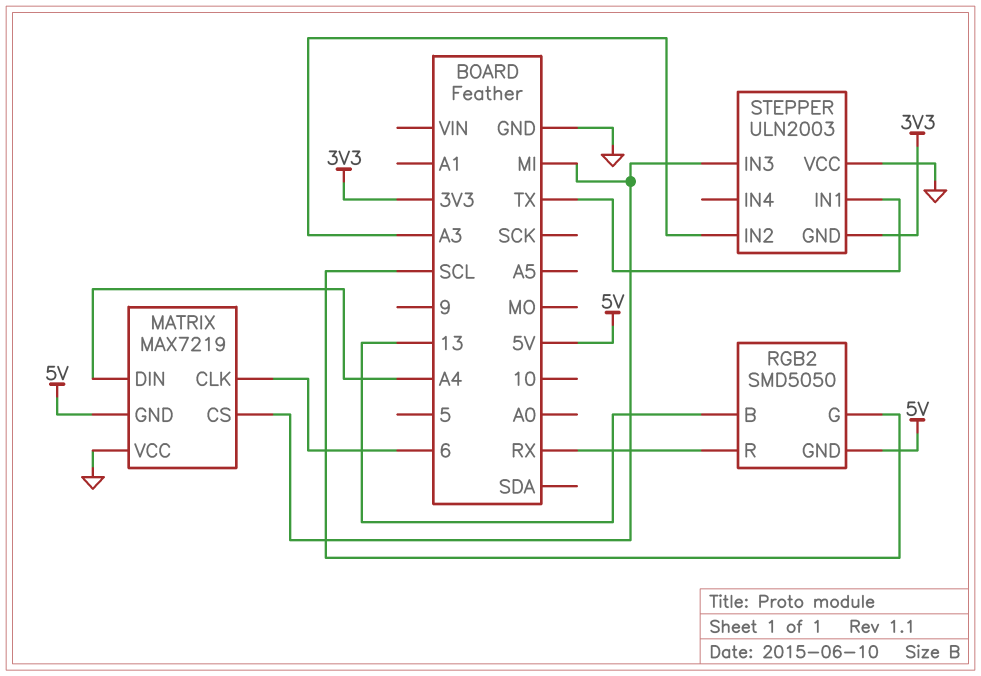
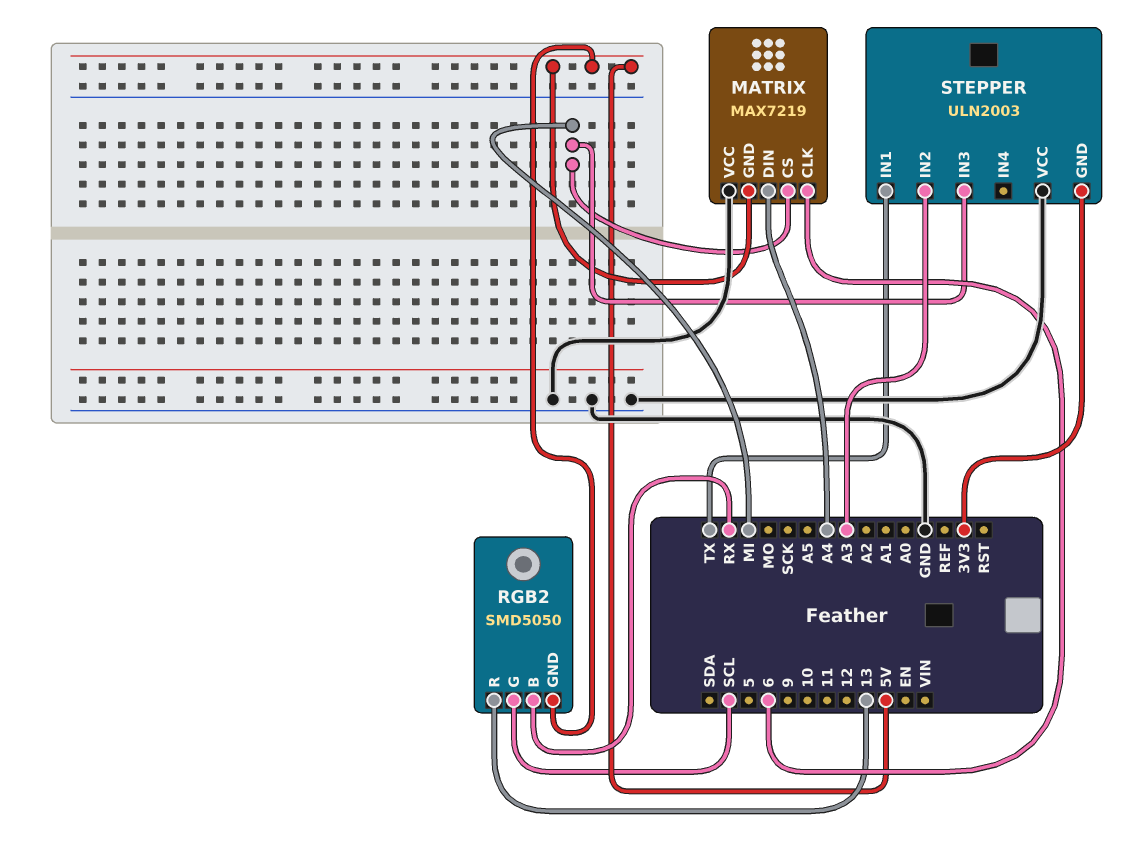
RGB2 pin B: 13 -> RX
RGB2 pin R: RX -> 13

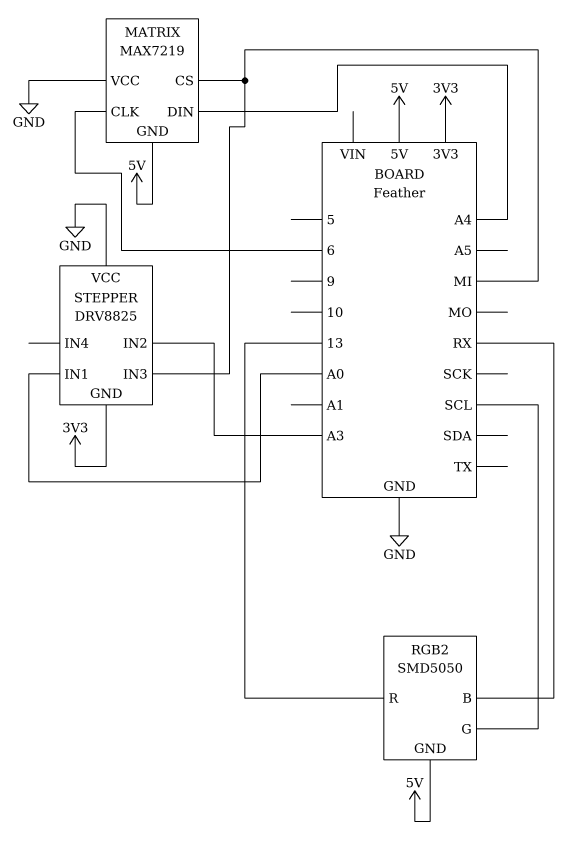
STEPPER: ULN2003 -> DRV8825
STEPPER pin IN1: TX -> A0

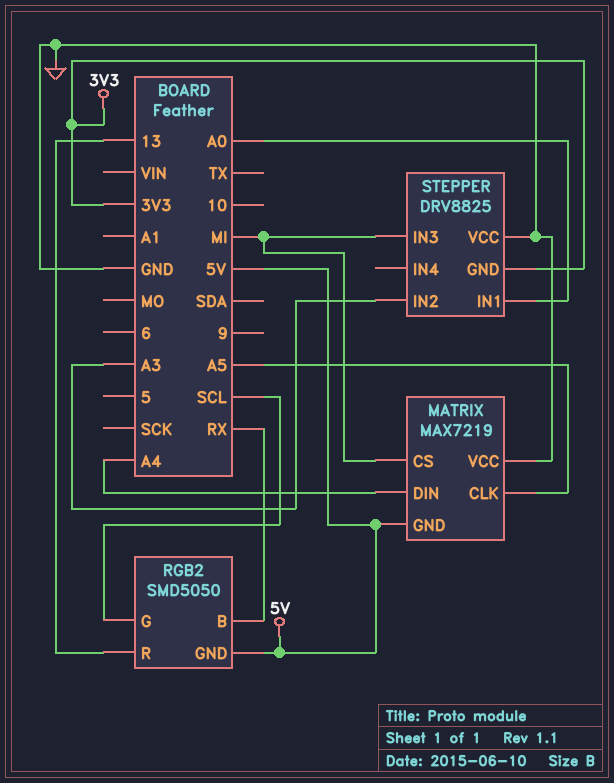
MATRIX pin CLK: 6 -> A5

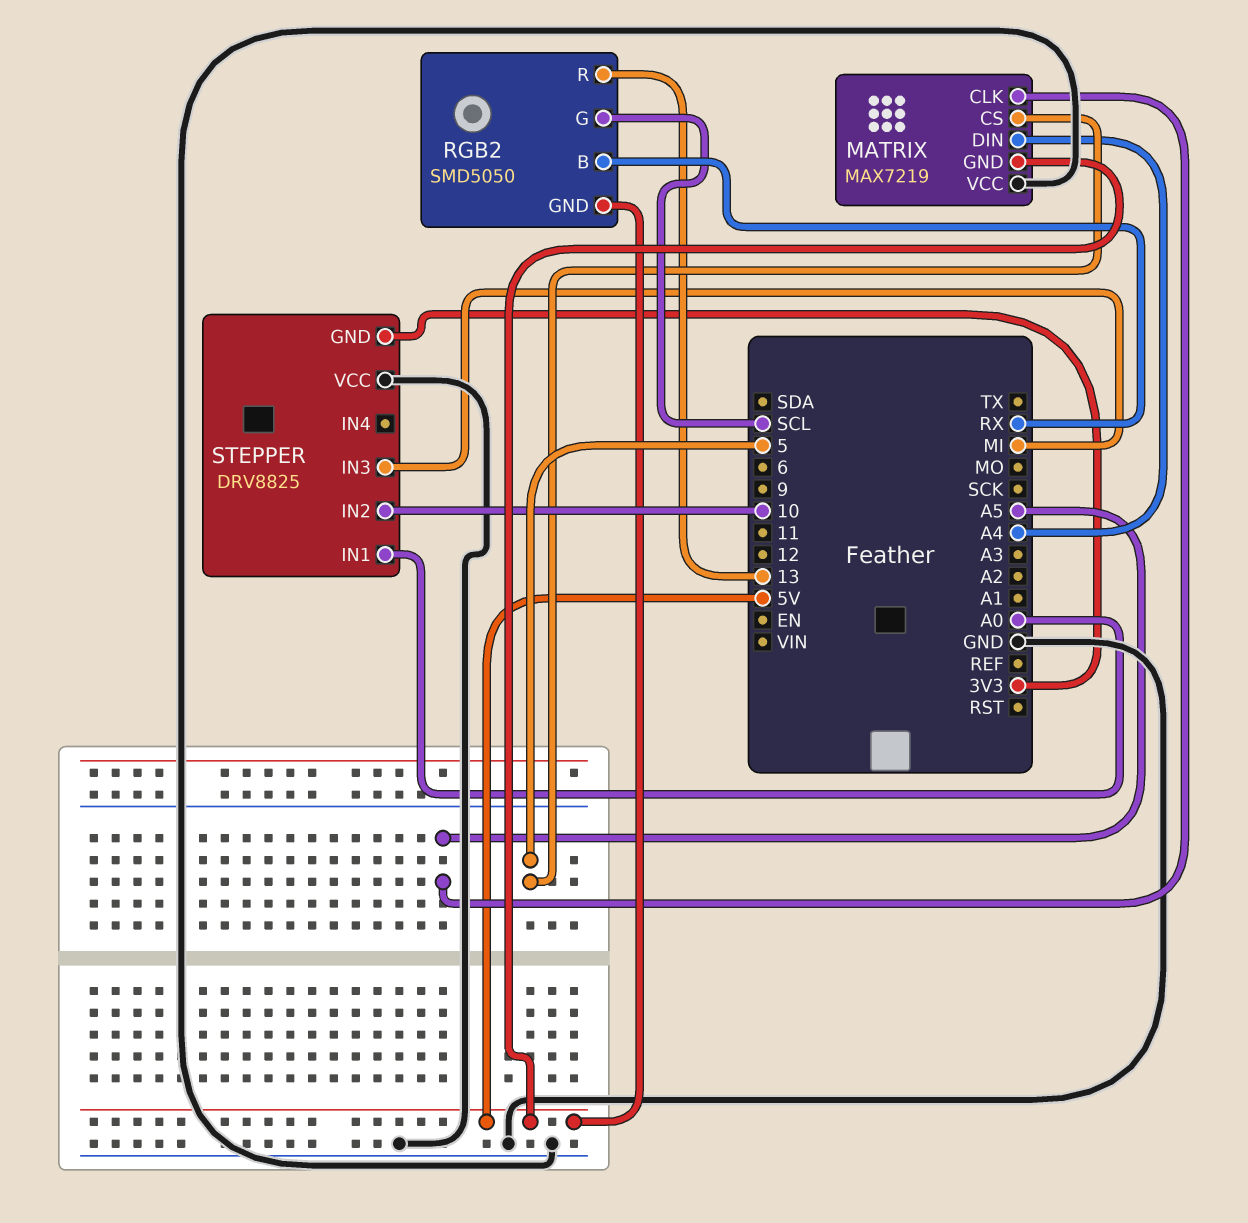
MATRIX pin CS: MI -> 5
STEPPER pin IN2: A3 -> 10

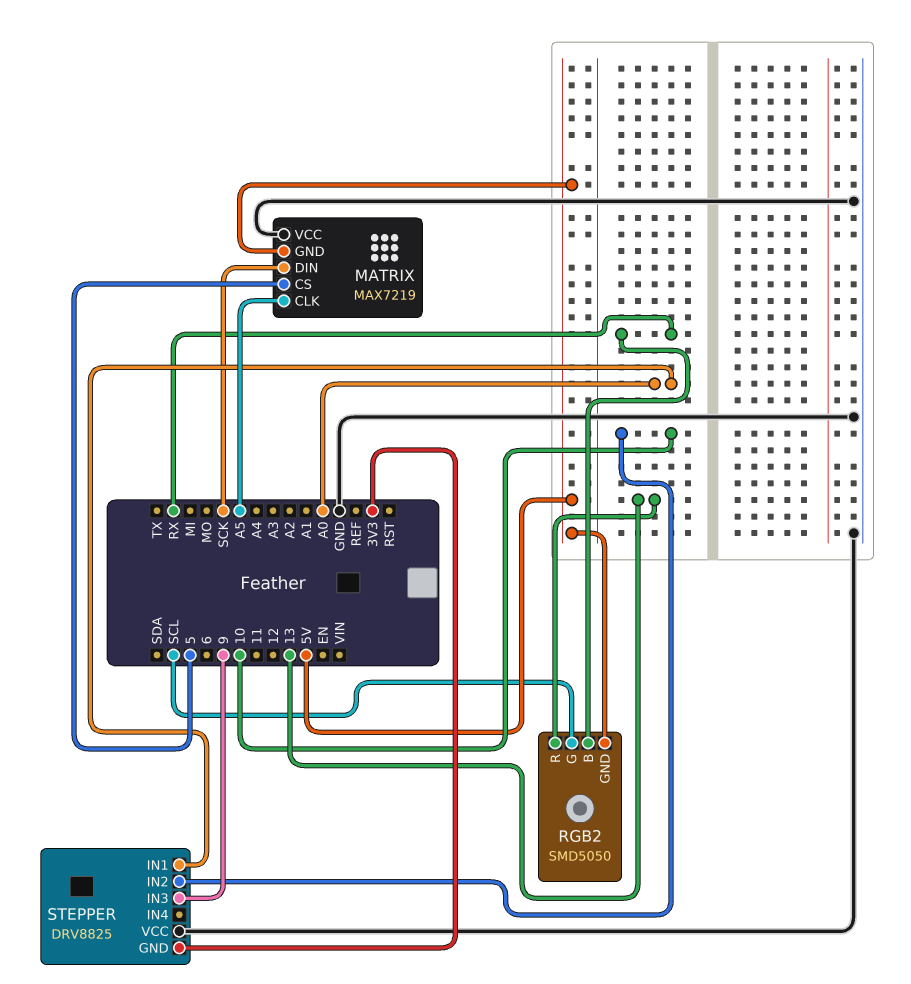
MATRIX pin DIN: A4 -> SCK
STEPPER pin IN3: MI -> 9

